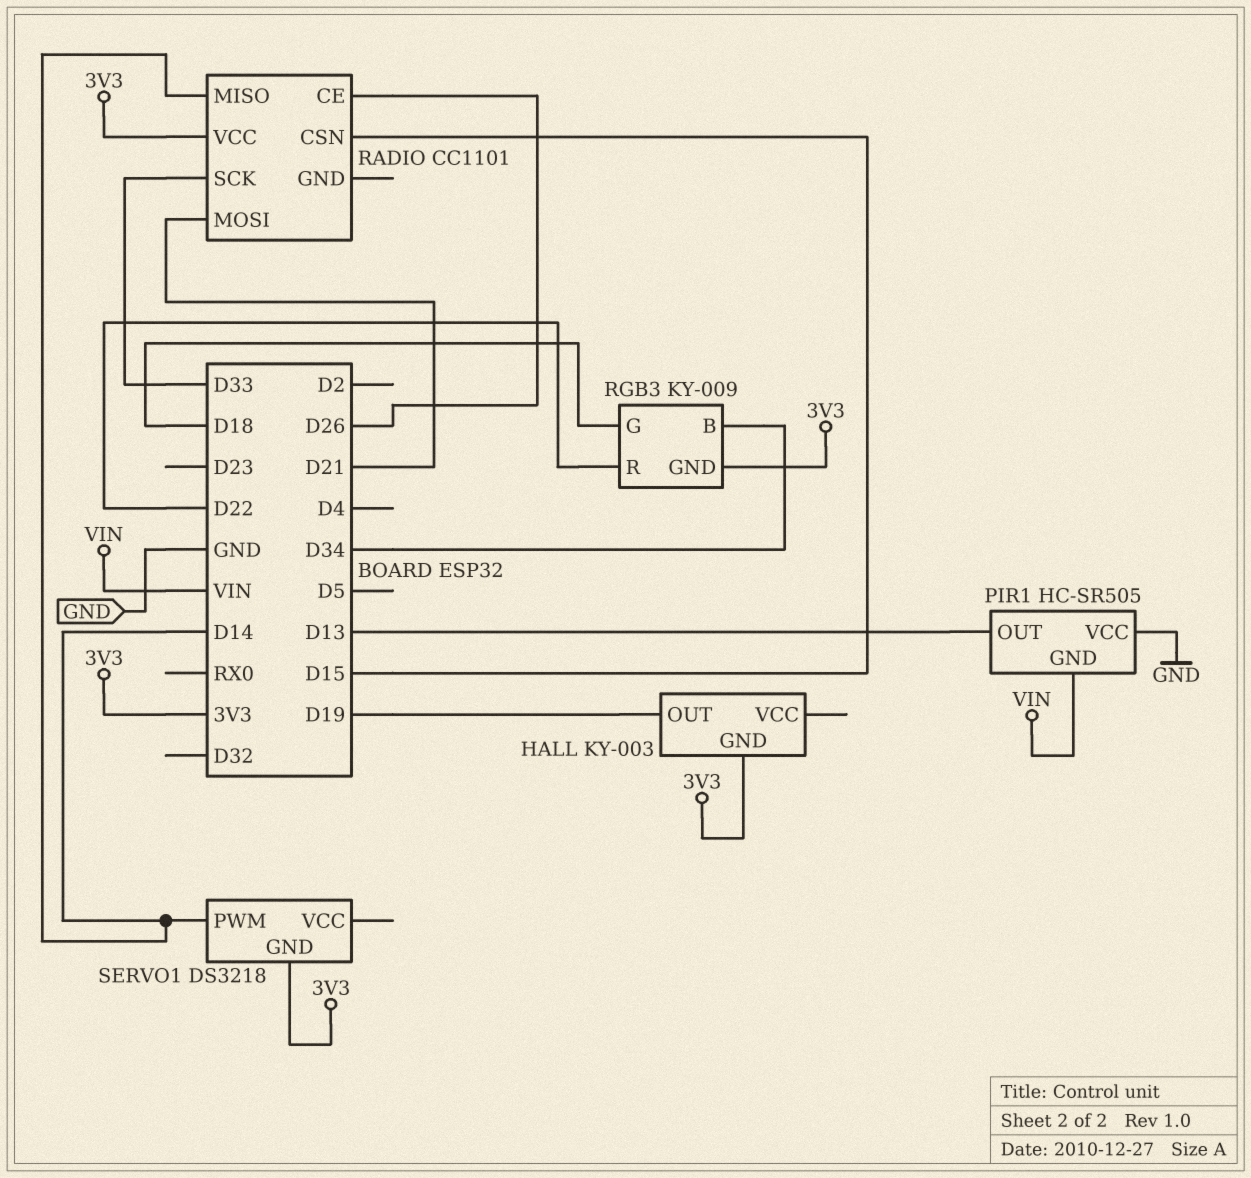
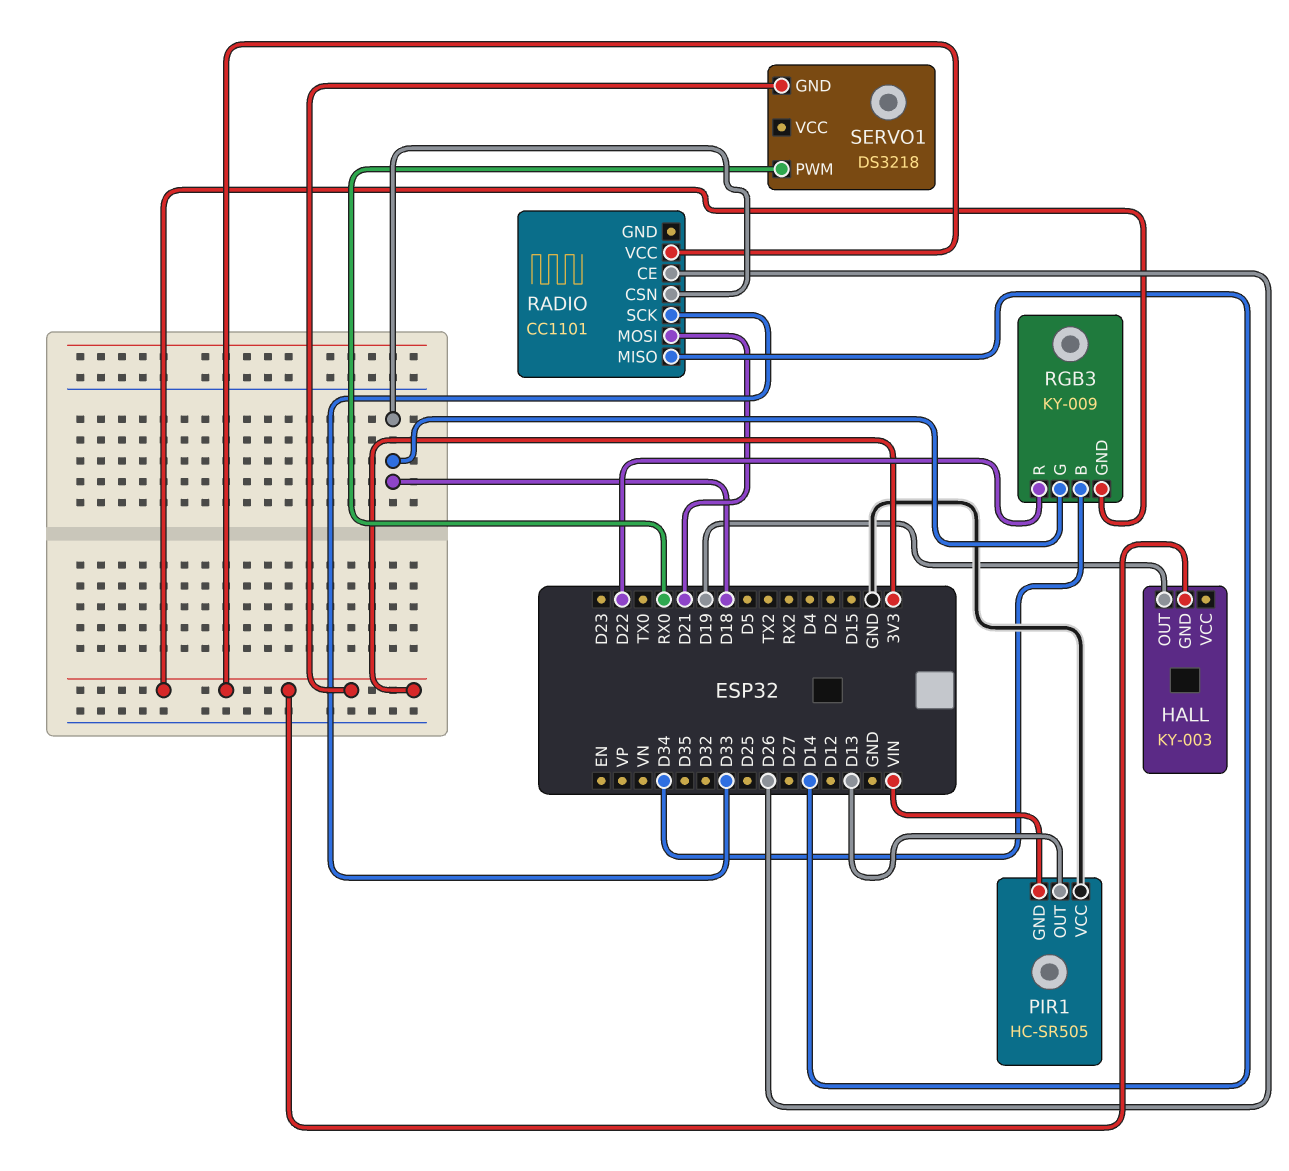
RADIO pin CSN: D15 -> D18
SERVO1 pin PWM: D14 -> RX0

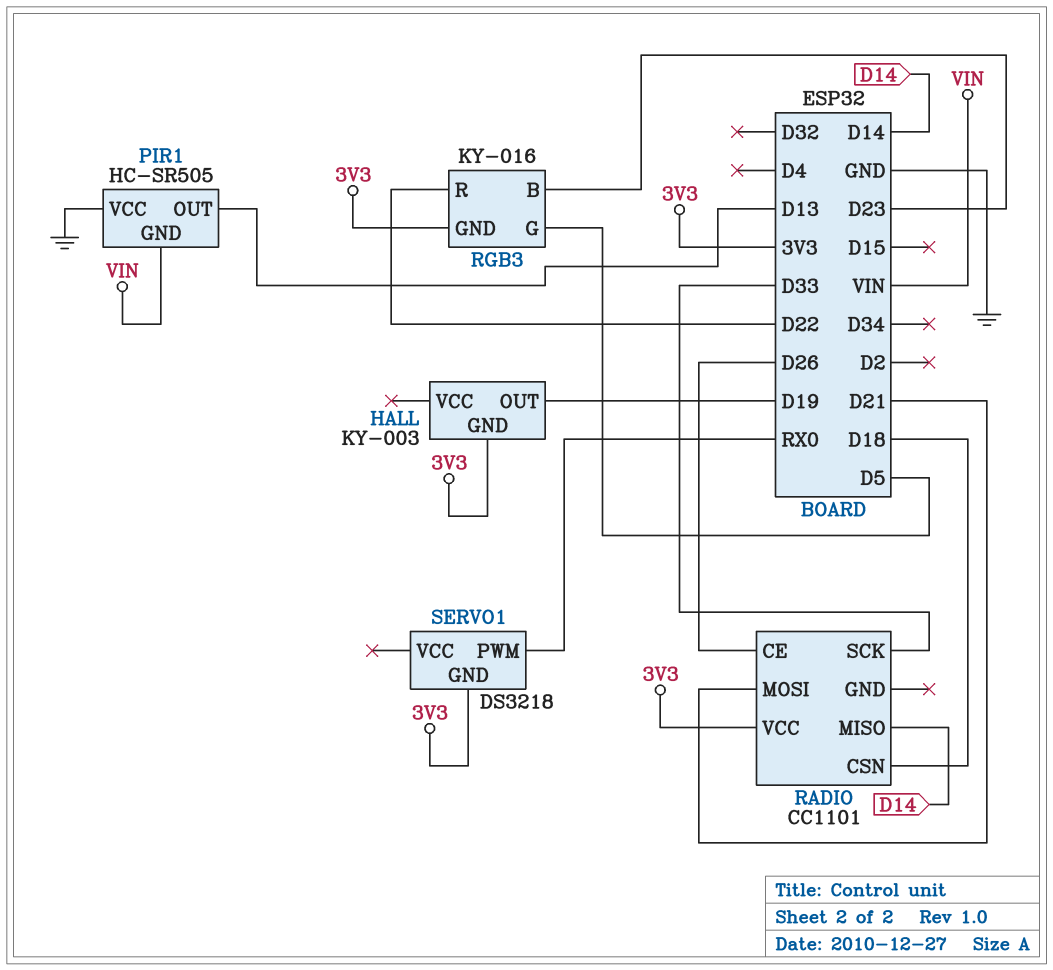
RGB3: KY-009 -> KY-016
RGB3 pin B: D34 -> D23
RGB3 pin G: D18 -> D5

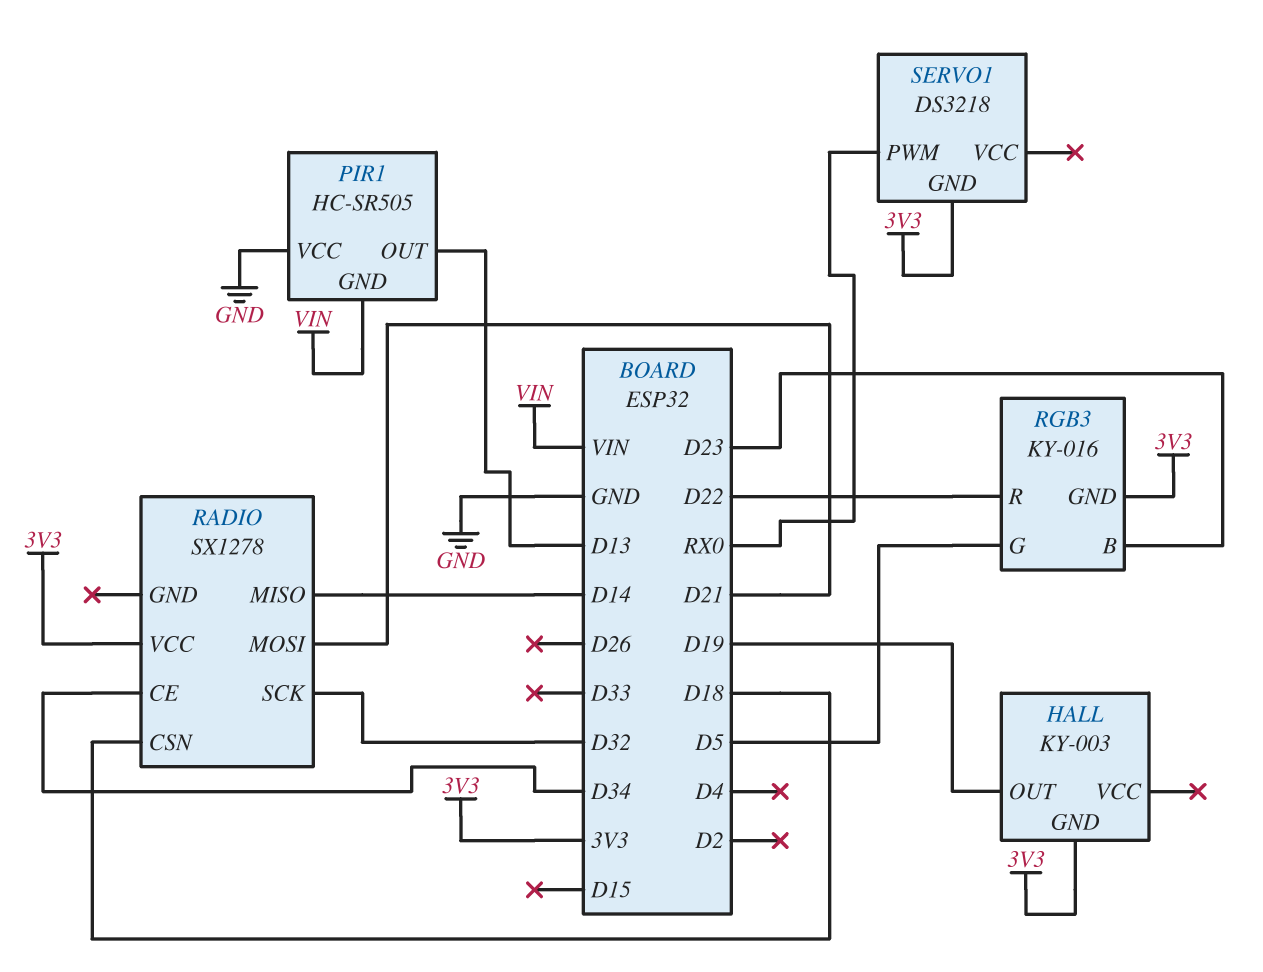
RADIO: CC1101 -> SX1278
RADIO pin CE: D26 -> D34
RADIO pin SCK: D33 -> D32

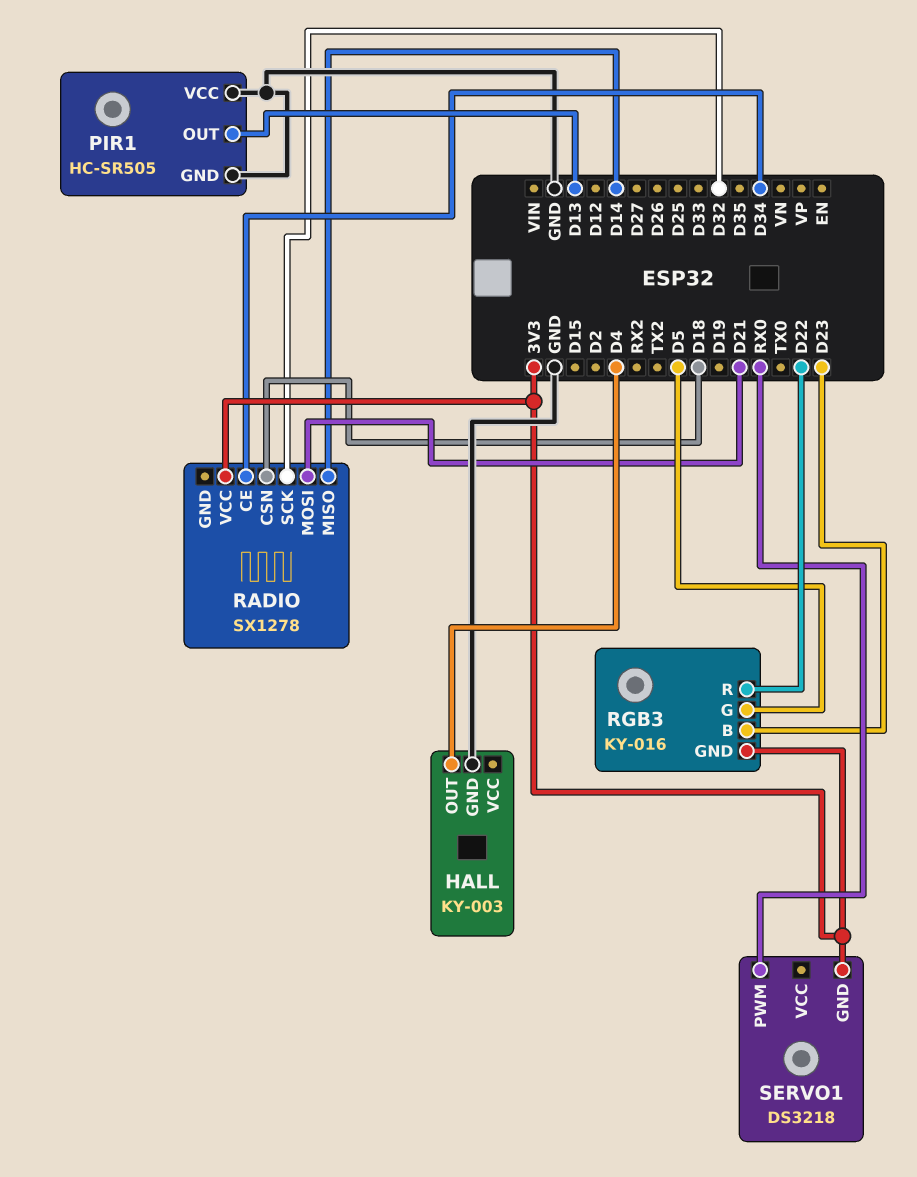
HALL pin GND: 3V3 -> GND
HALL pin OUT: D19 -> D4
PIR1 pin GND: VIN -> GND

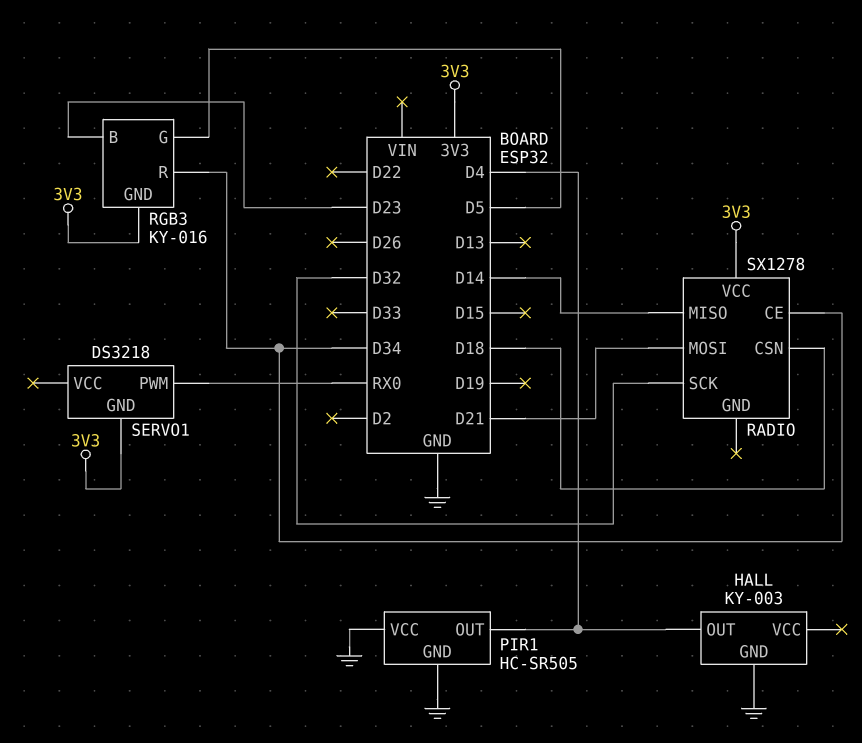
PIR1 pin OUT: D13 -> D4
RGB3 pin R: D22 -> D34

